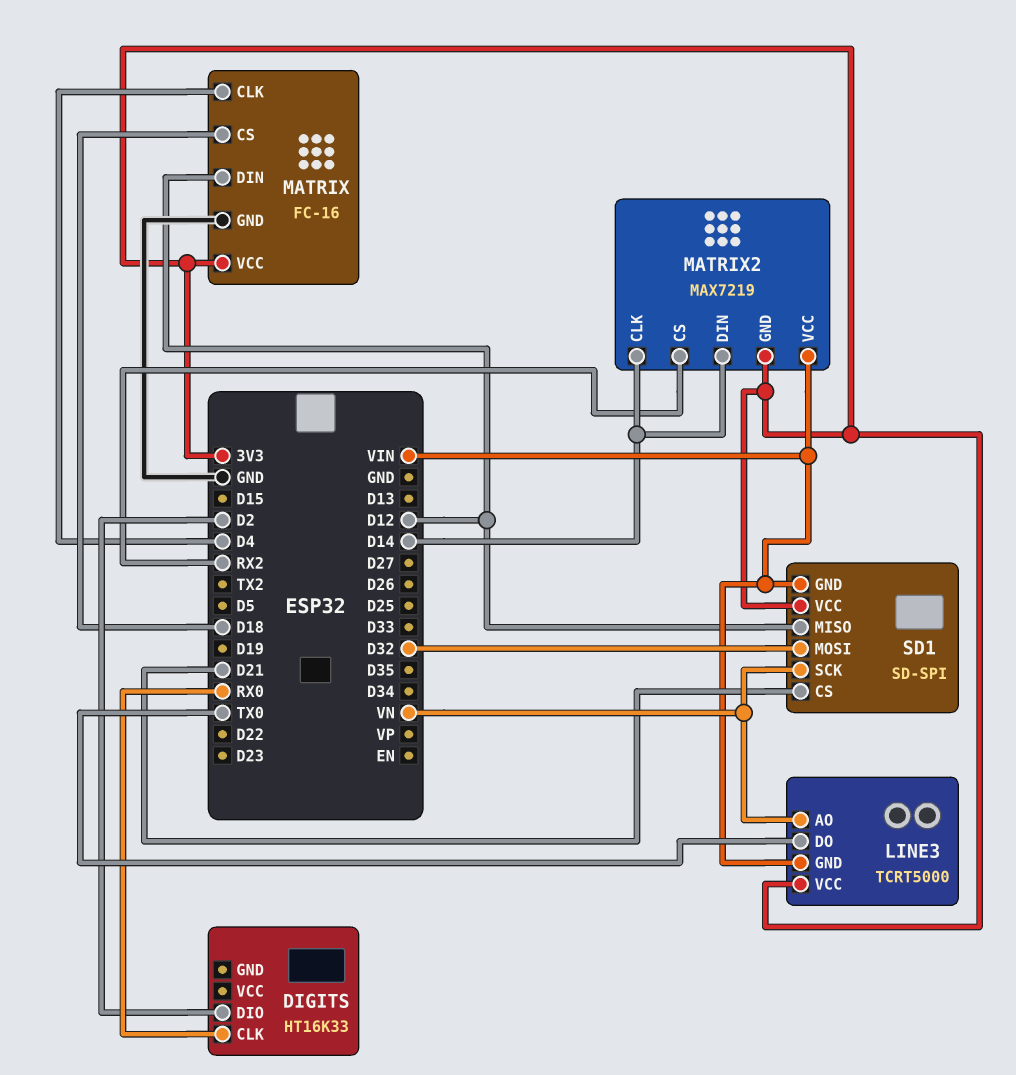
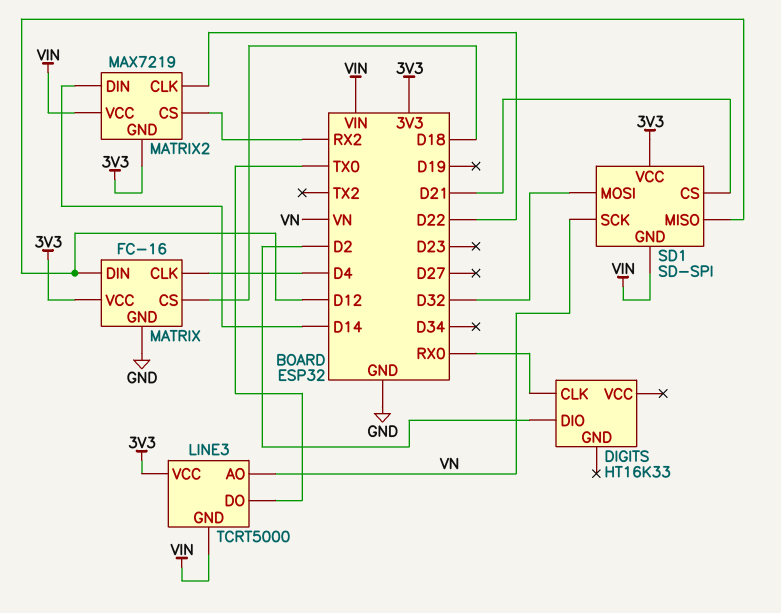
MATRIX2 pin CLK: D14 -> D22

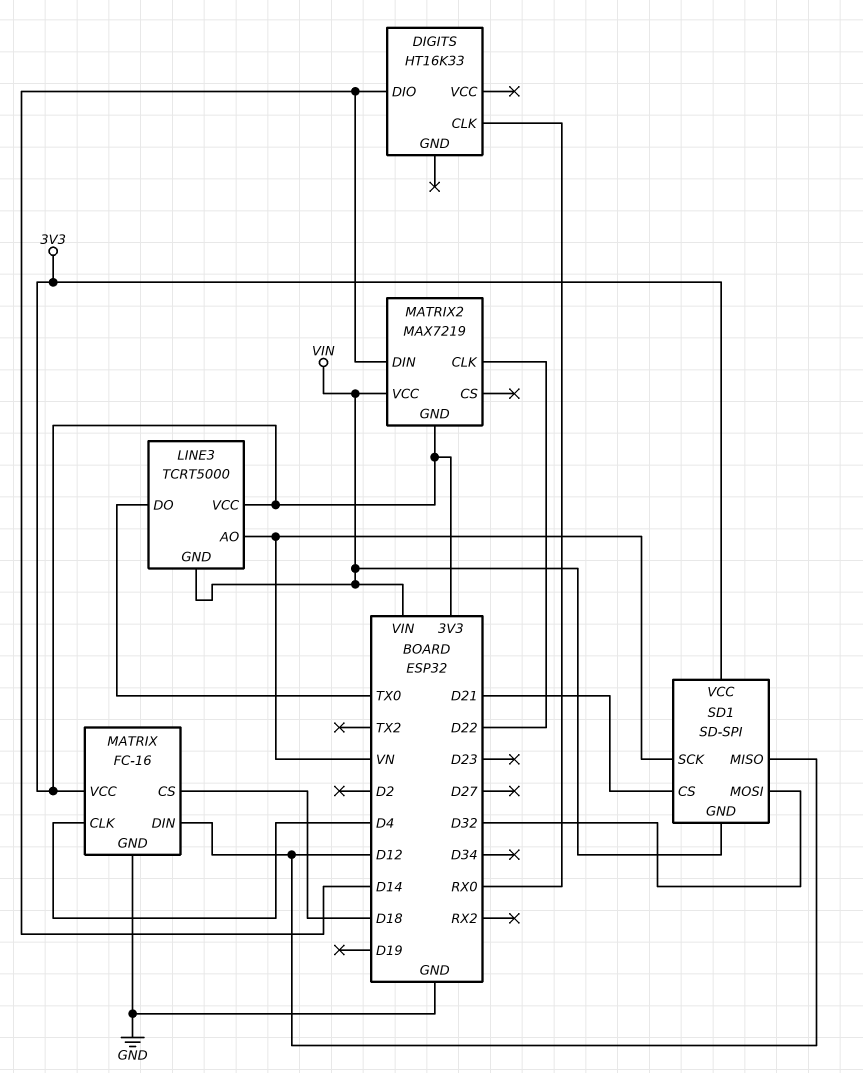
DIGITS pin DIO: D2 -> D14
MATRIX2 pin CS: RX2 -> none

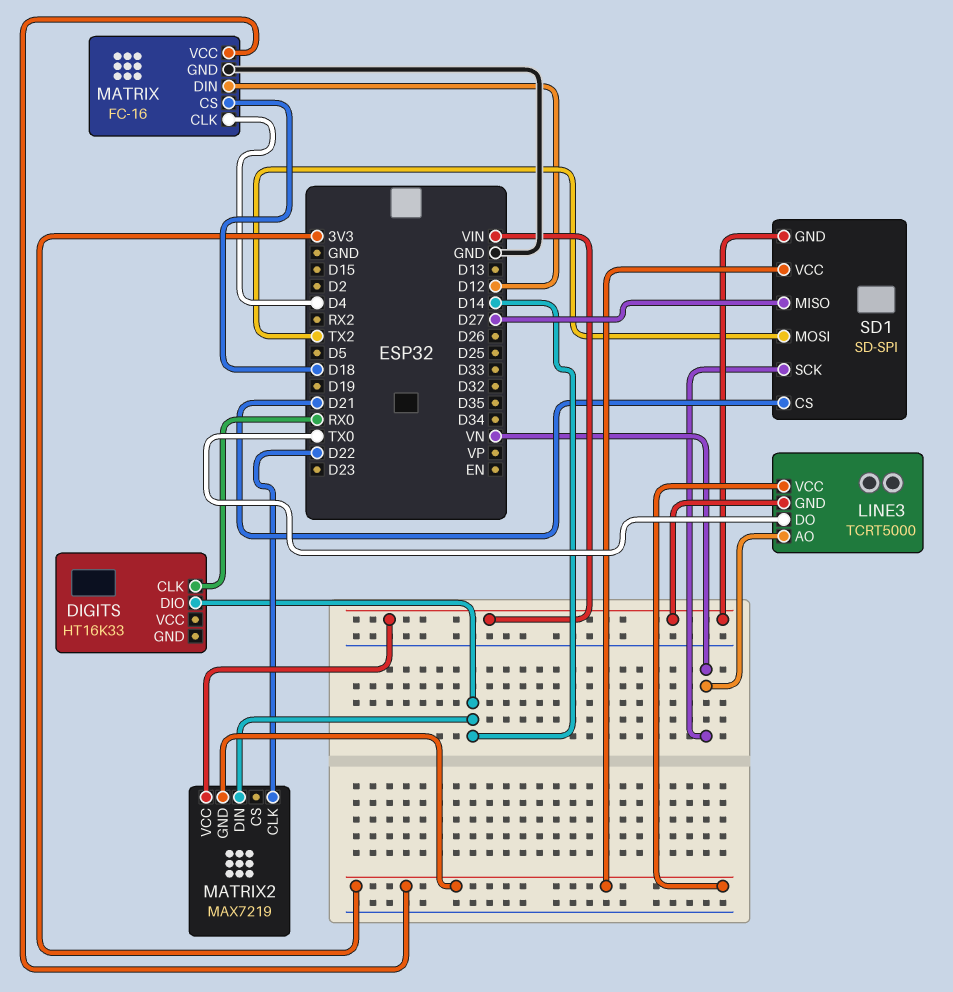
SD1 pin MISO: D12 -> D27
SD1 pin MOSI: D32 -> TX2

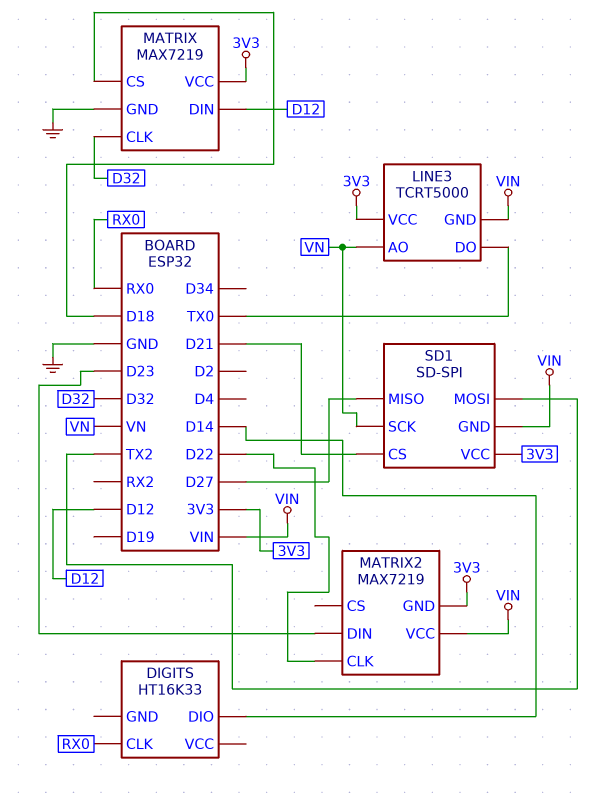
MATRIX: FC-16 -> MAX7219
MATRIX pin CLK: D4 -> D32
MATRIX2 pin DIN: D14 -> D23

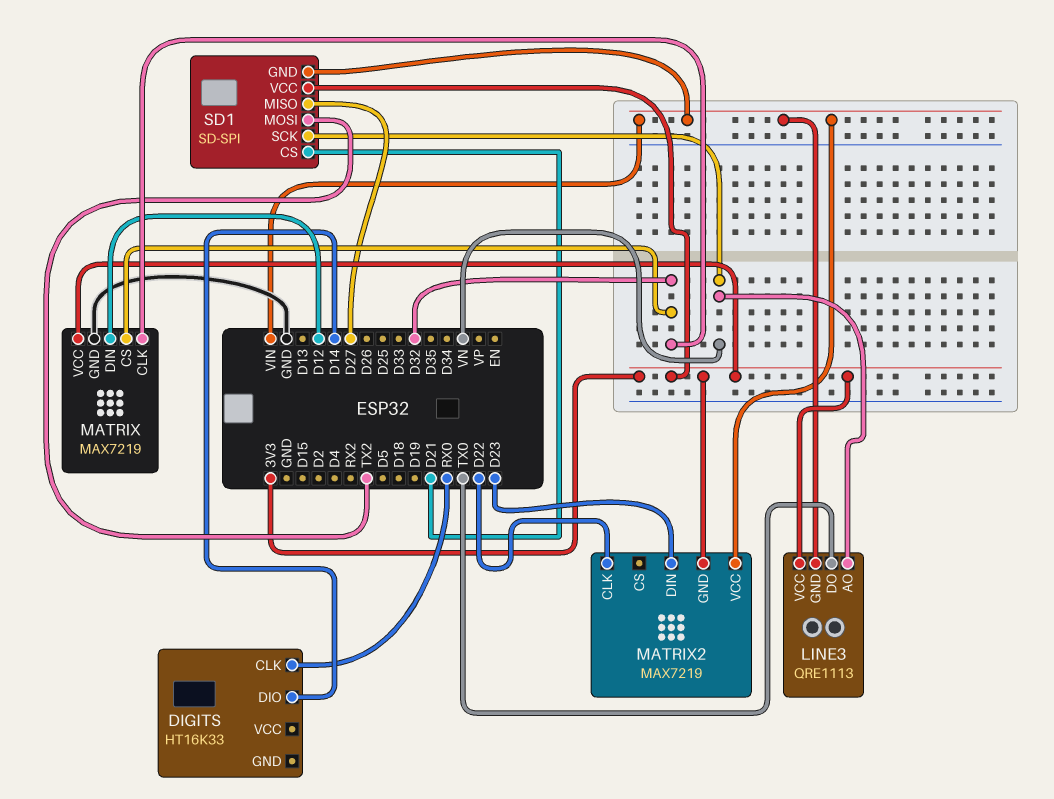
LINE3: TCRT5000 -> QRE1113
MATRIX pin CS: D18 -> D32

